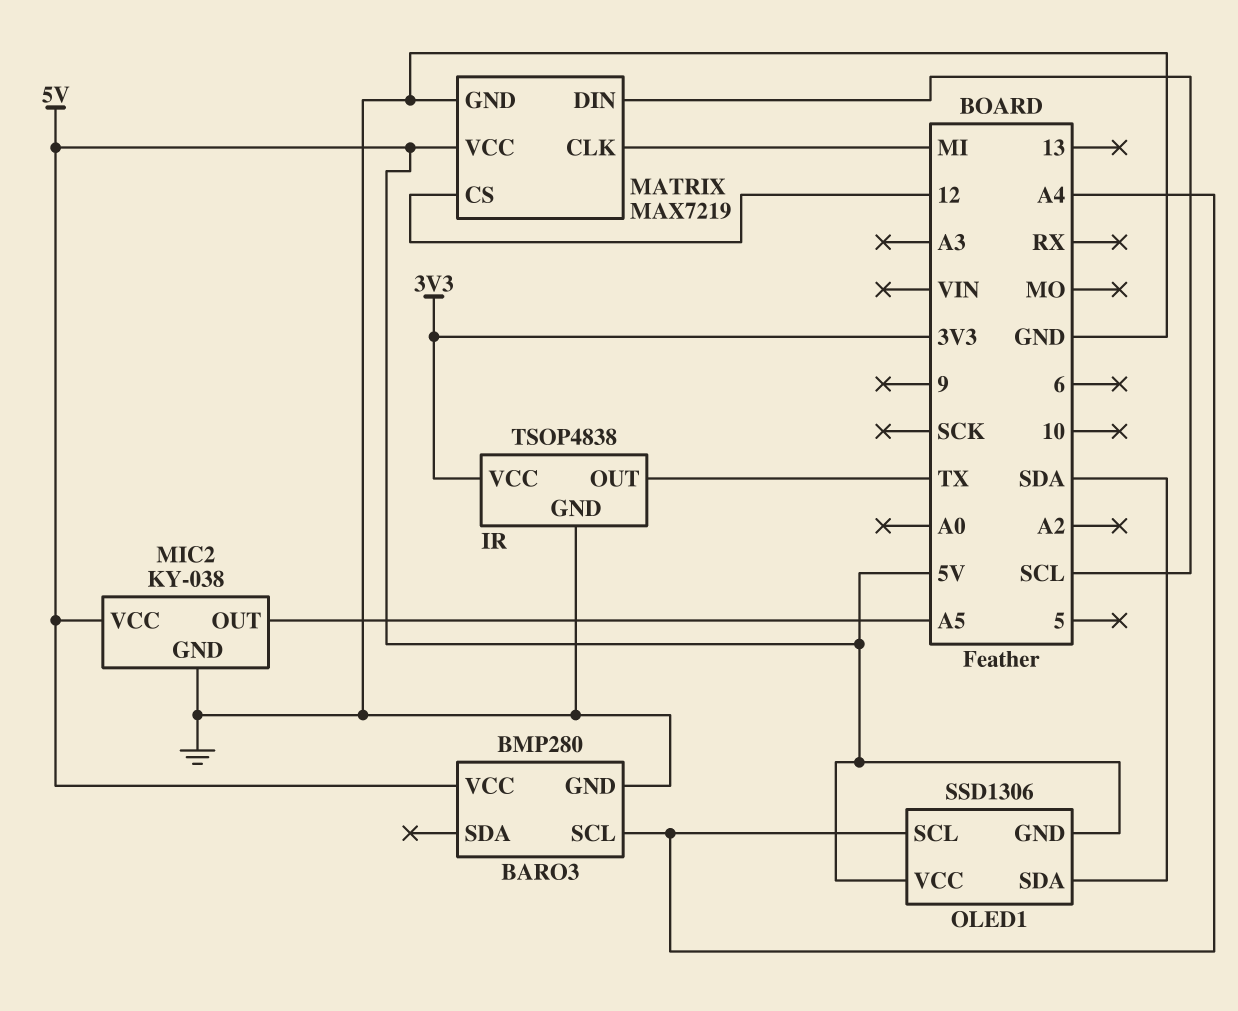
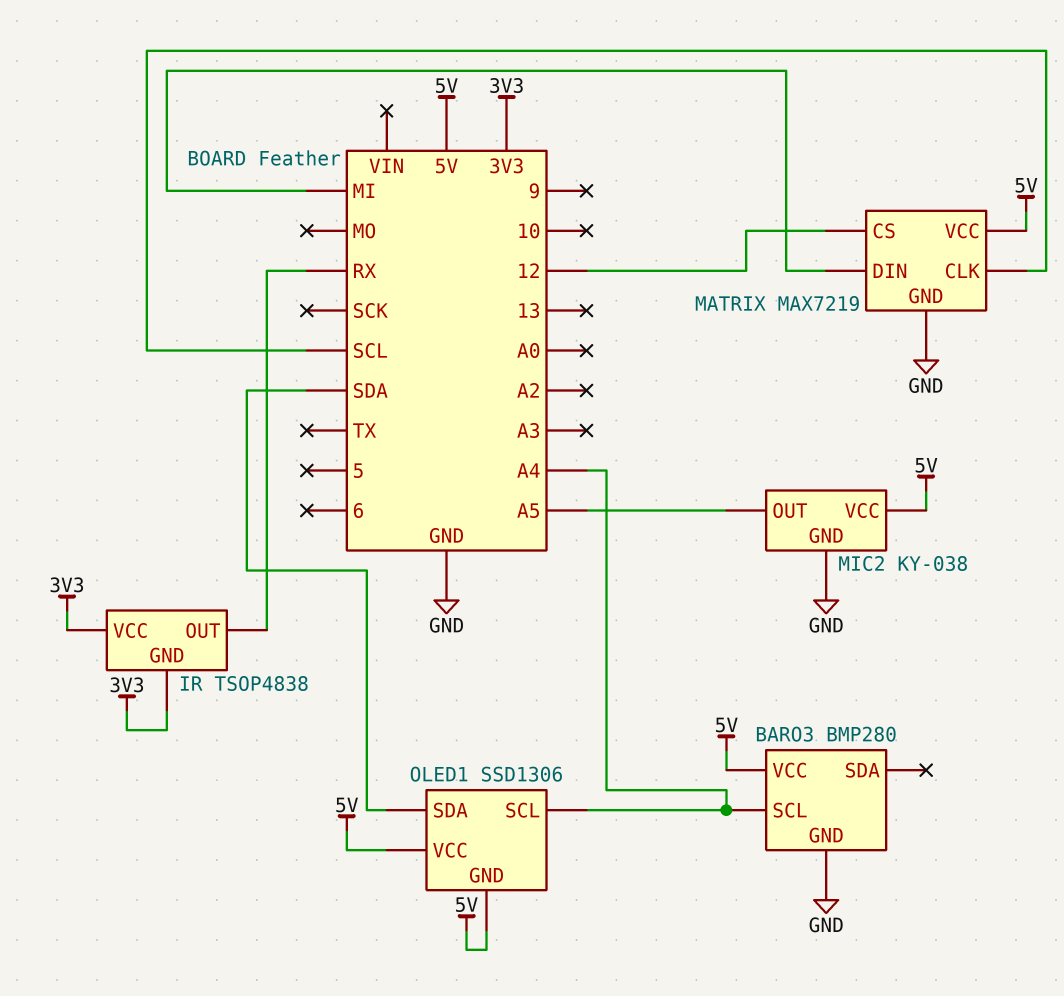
IR pin GND: GND -> 3V3
IR pin OUT: TX -> RX
MATRIX pin CLK: MI -> SCL
MATRIX pin DIN: SCL -> MI

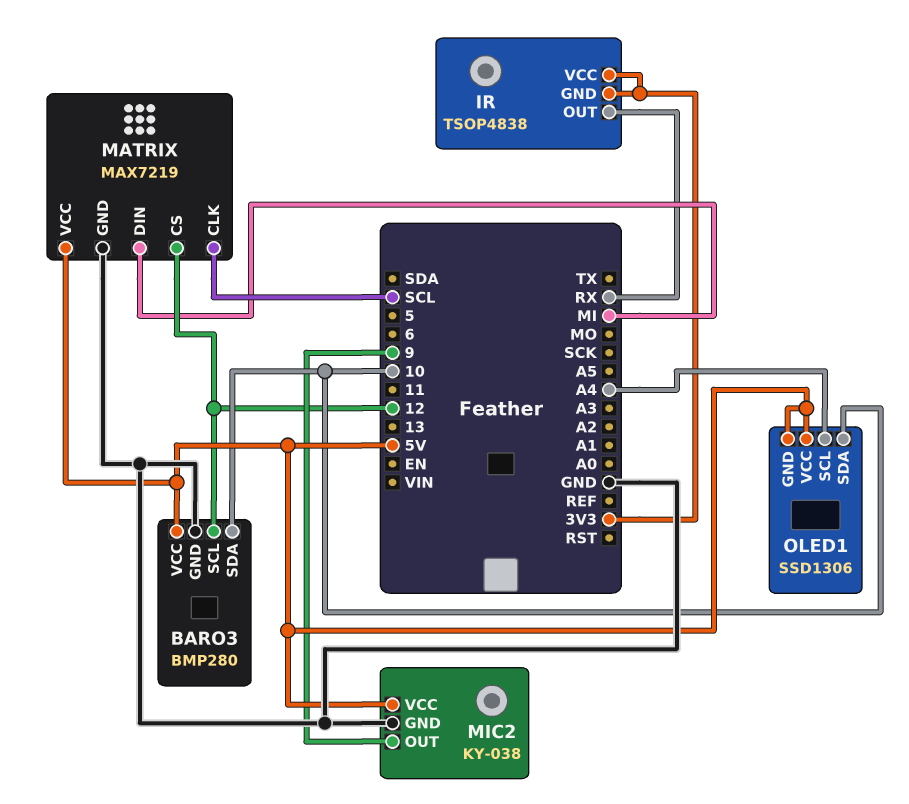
BARO3 pin SCL: A4 -> 12
BARO3 pin SDA: none -> 10
MIC2 pin OUT: A5 -> 9
OLED1 pin SDA: SDA -> 10

